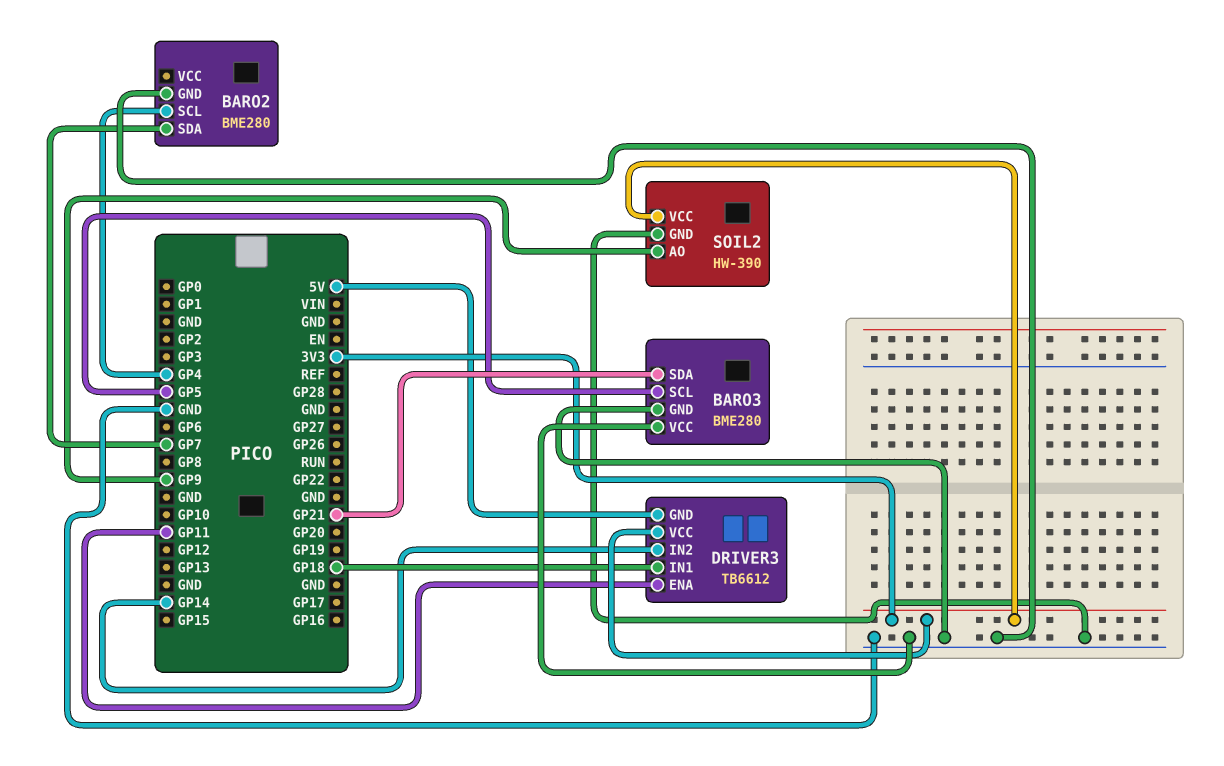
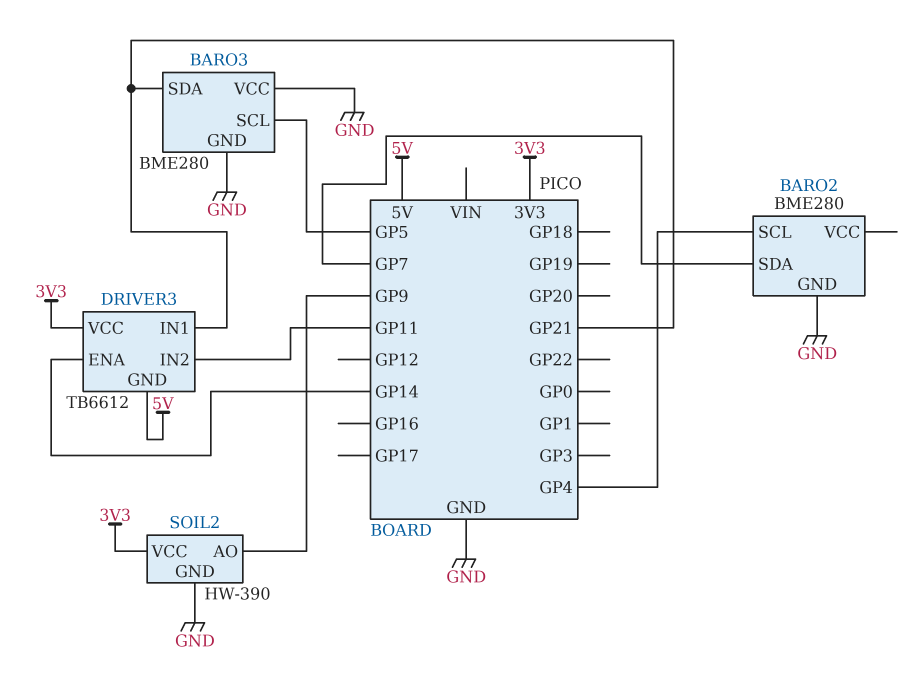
DRIVER3 pin ENA: GP11 -> GP14
DRIVER3 pin IN1: GP18 -> GP21
DRIVER3 pin IN2: GP14 -> GP11

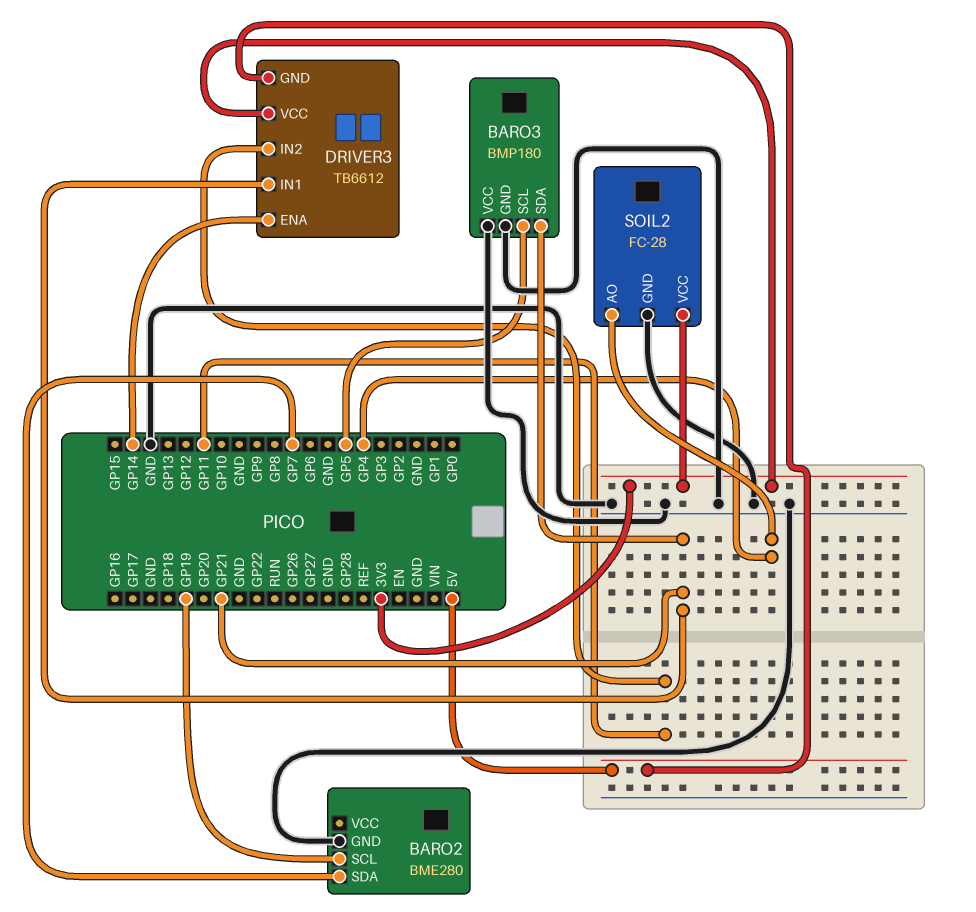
BARO2 pin SCL: GP4 -> GP19
BARO3: BME280 -> BMP180
SOIL2: HW-390 -> FC-28
SOIL2 pin AO: GP9 -> GP4

